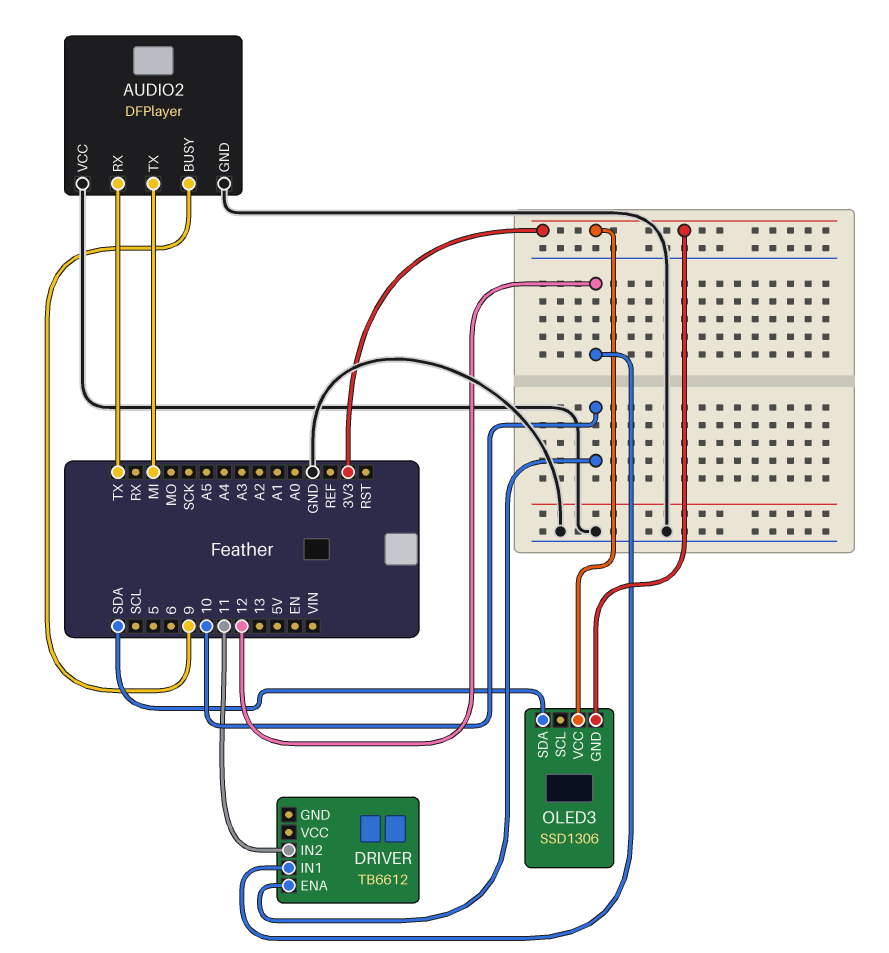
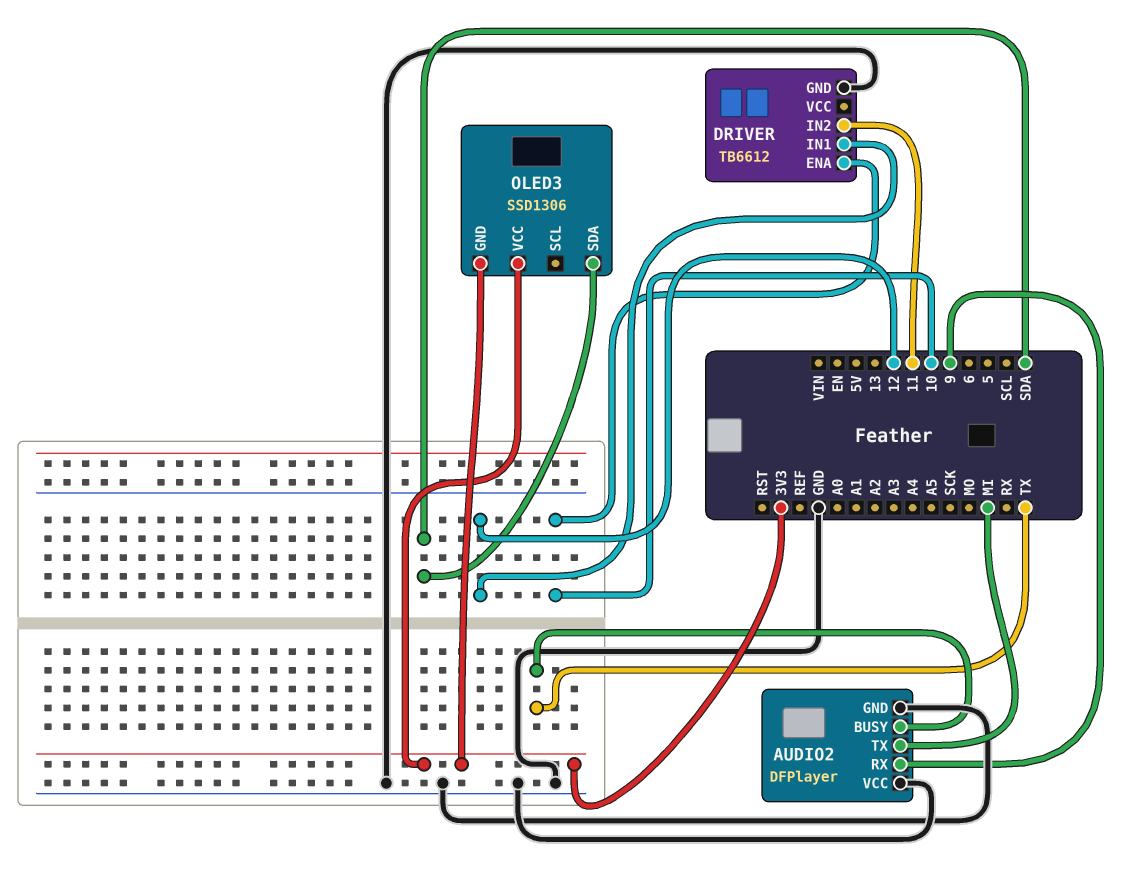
AUDIO2 pin BUSY: 9 -> TX
AUDIO2 pin RX: TX -> 9
DRIVER pin GND: none -> GND

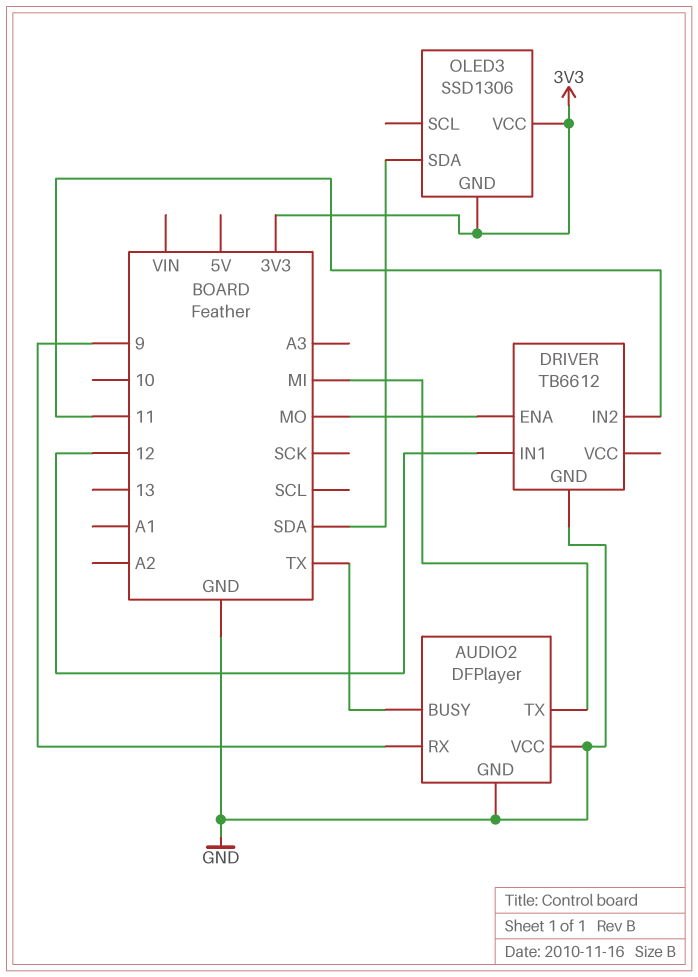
DRIVER pin ENA: 10 -> MO

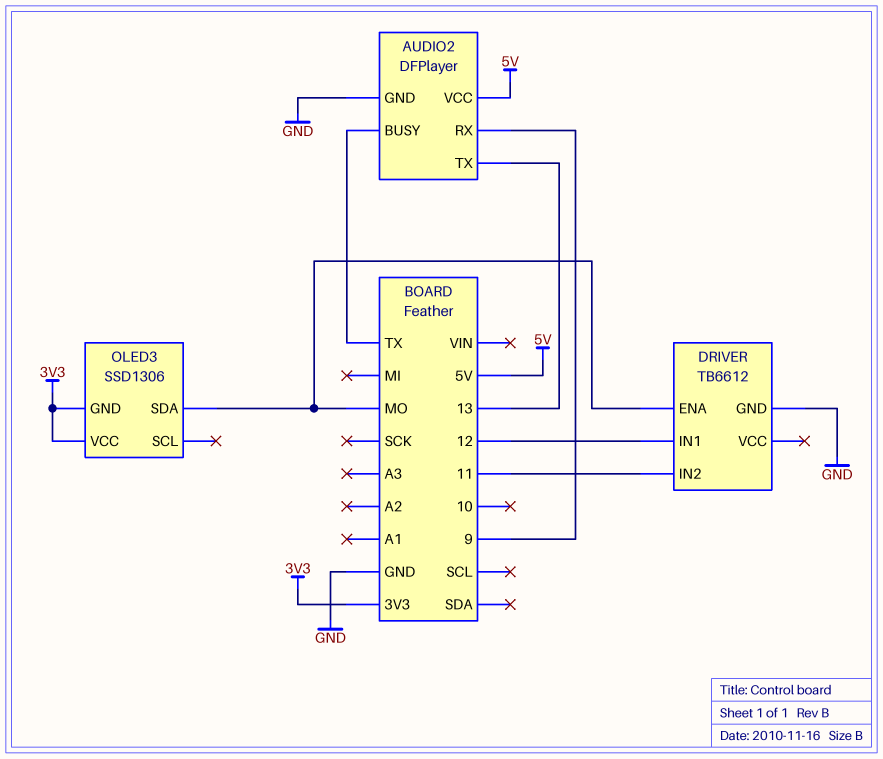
AUDIO2 pin TX: MI -> 13
AUDIO2 pin VCC: GND -> 5V
OLED3 pin SDA: SDA -> MO

